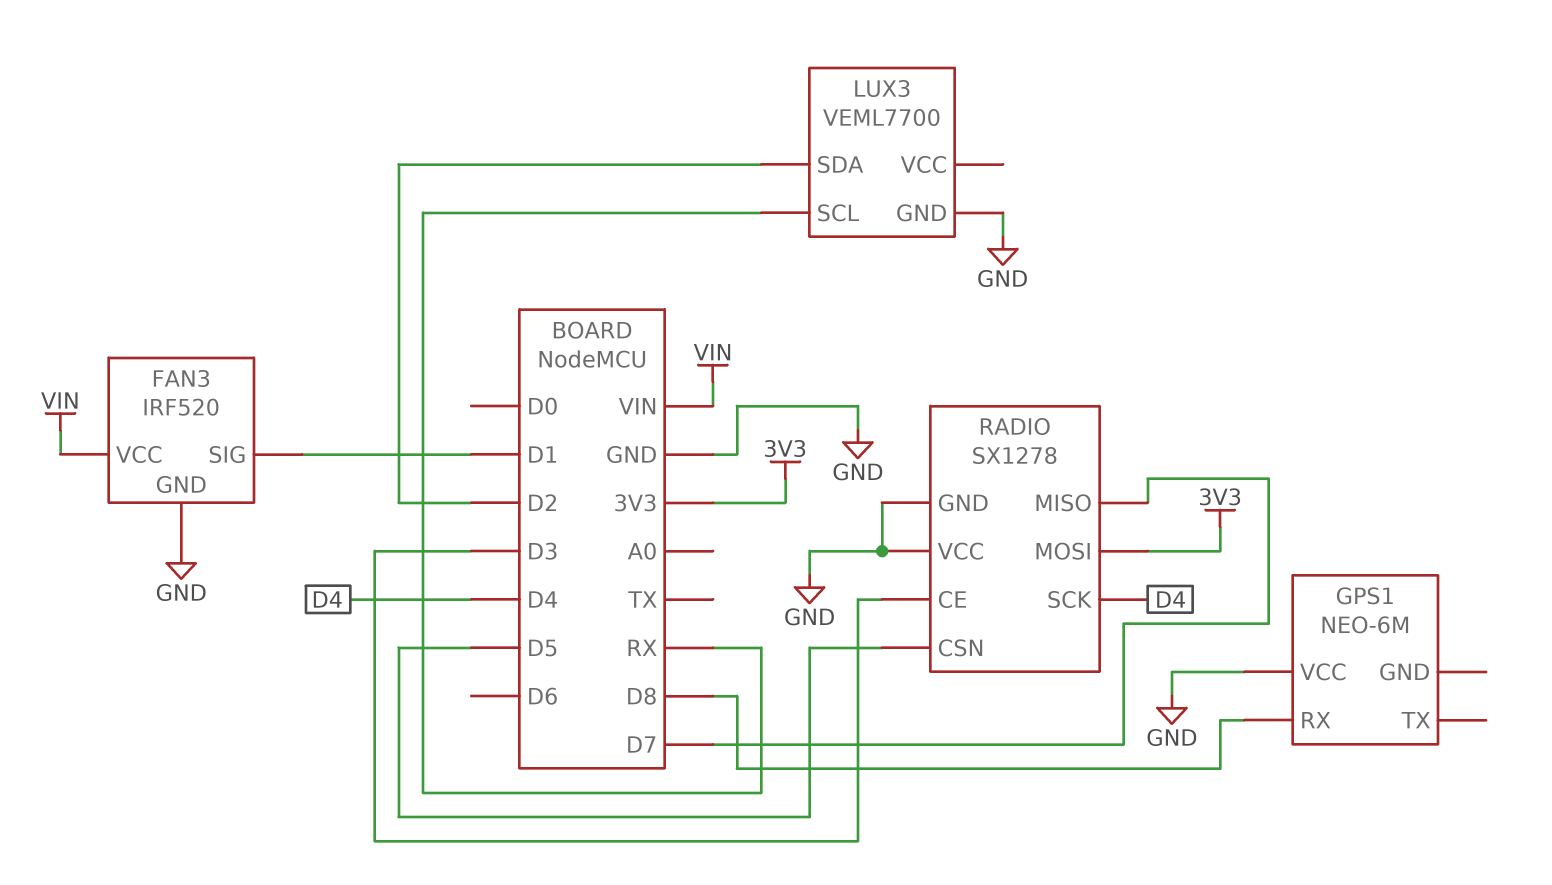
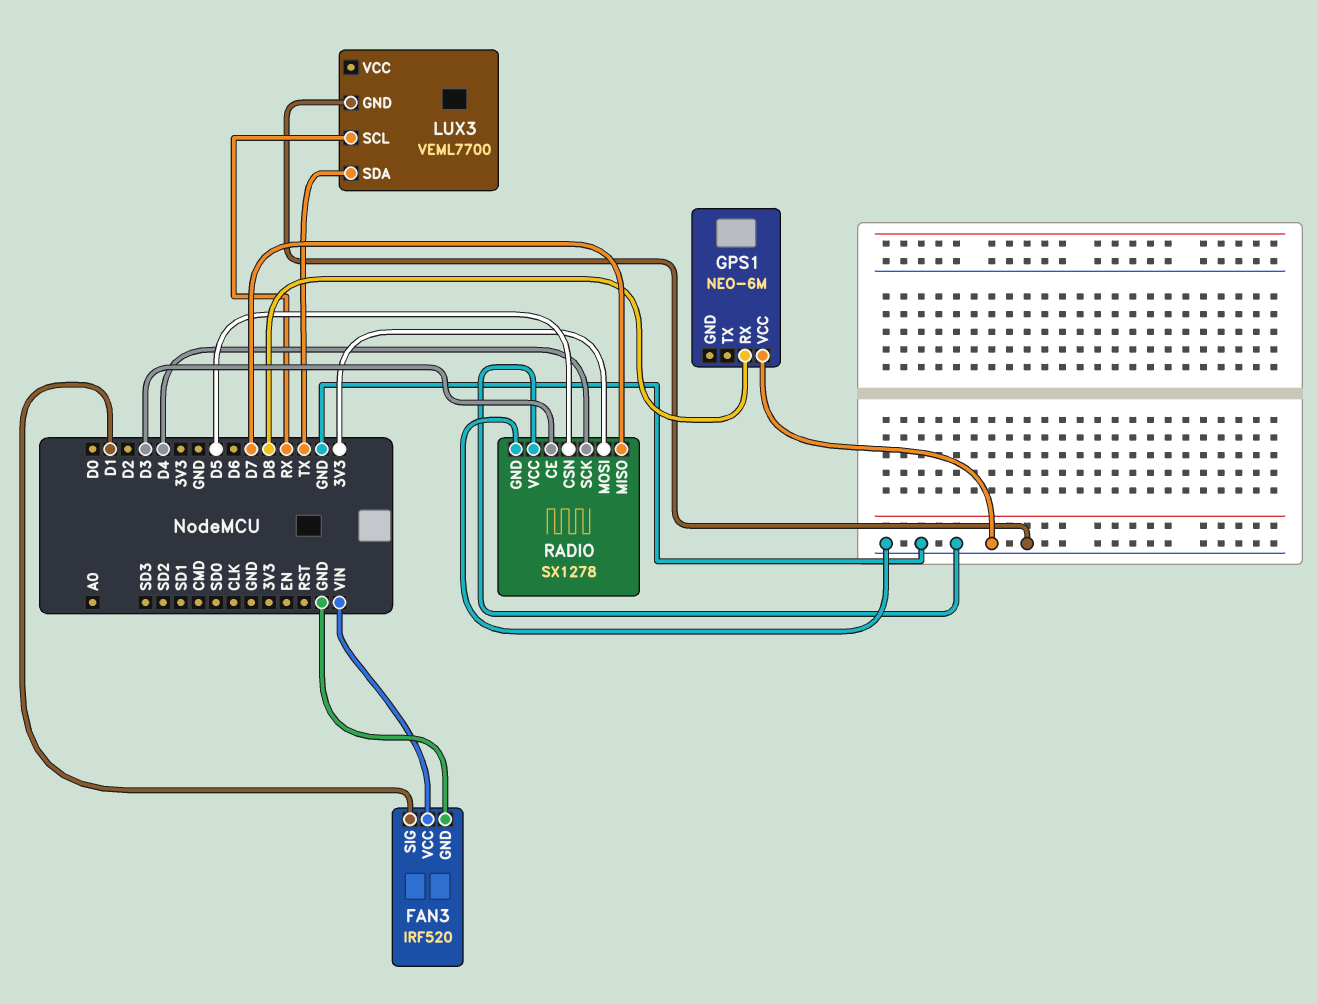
LUX3 pin SDA: D2 -> TX

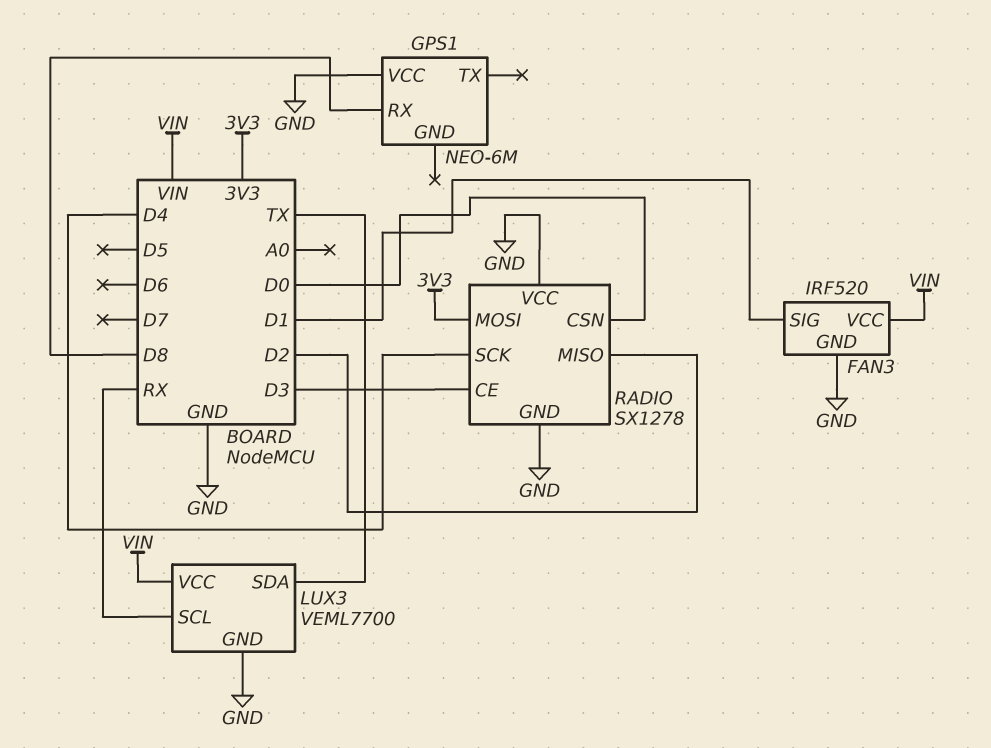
LUX3 pin VCC: none -> VIN
RADIO pin CSN: D5 -> D0
RADIO pin MISO: D7 -> D2

